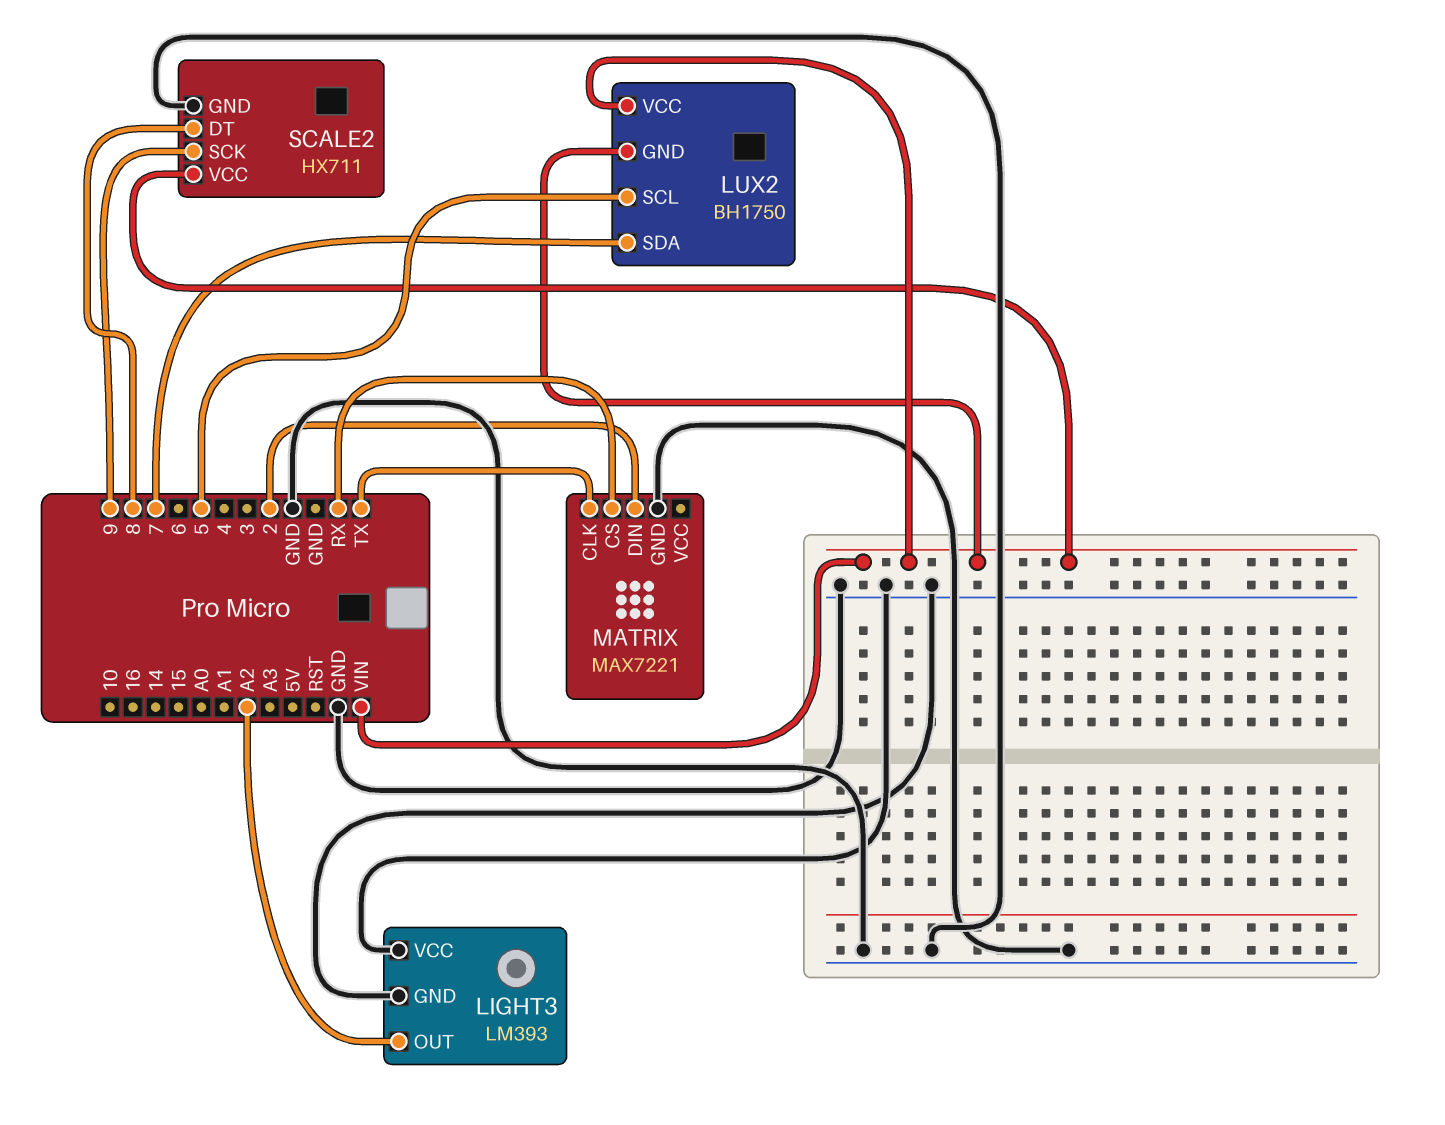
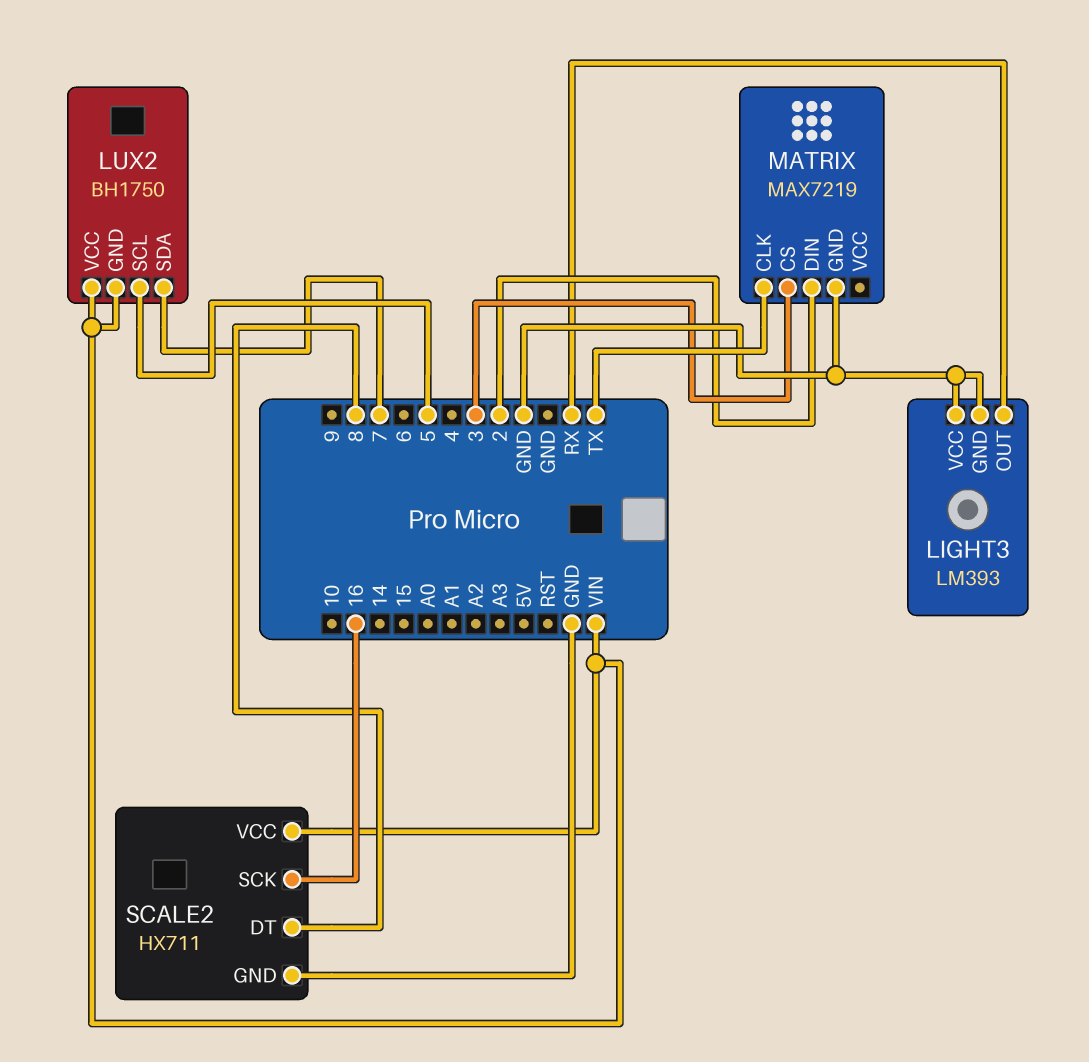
LIGHT3 pin OUT: A2 -> RX
MATRIX: MAX7221 -> MAX7219
MATRIX pin CS: RX -> 3
SCALE2 pin SCK: 9 -> 16

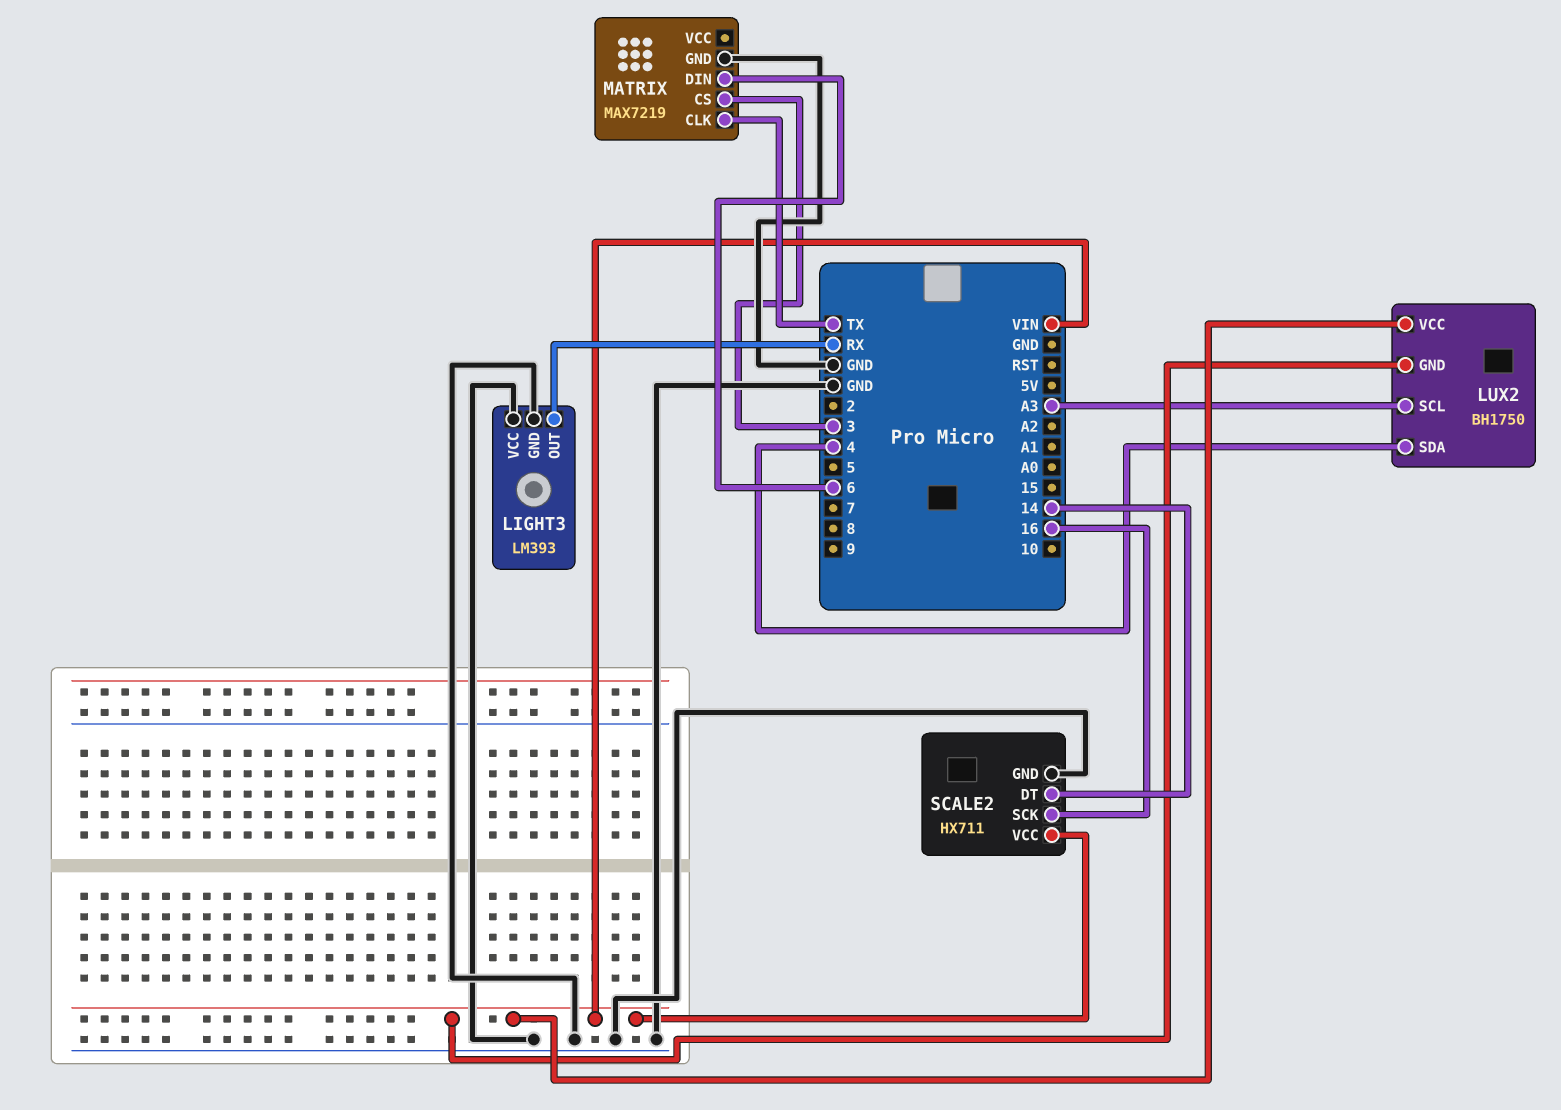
LUX2 pin SCL: 5 -> A3
LUX2 pin SDA: 7 -> 4
MATRIX pin DIN: 2 -> 6
SCALE2 pin DT: 8 -> 14

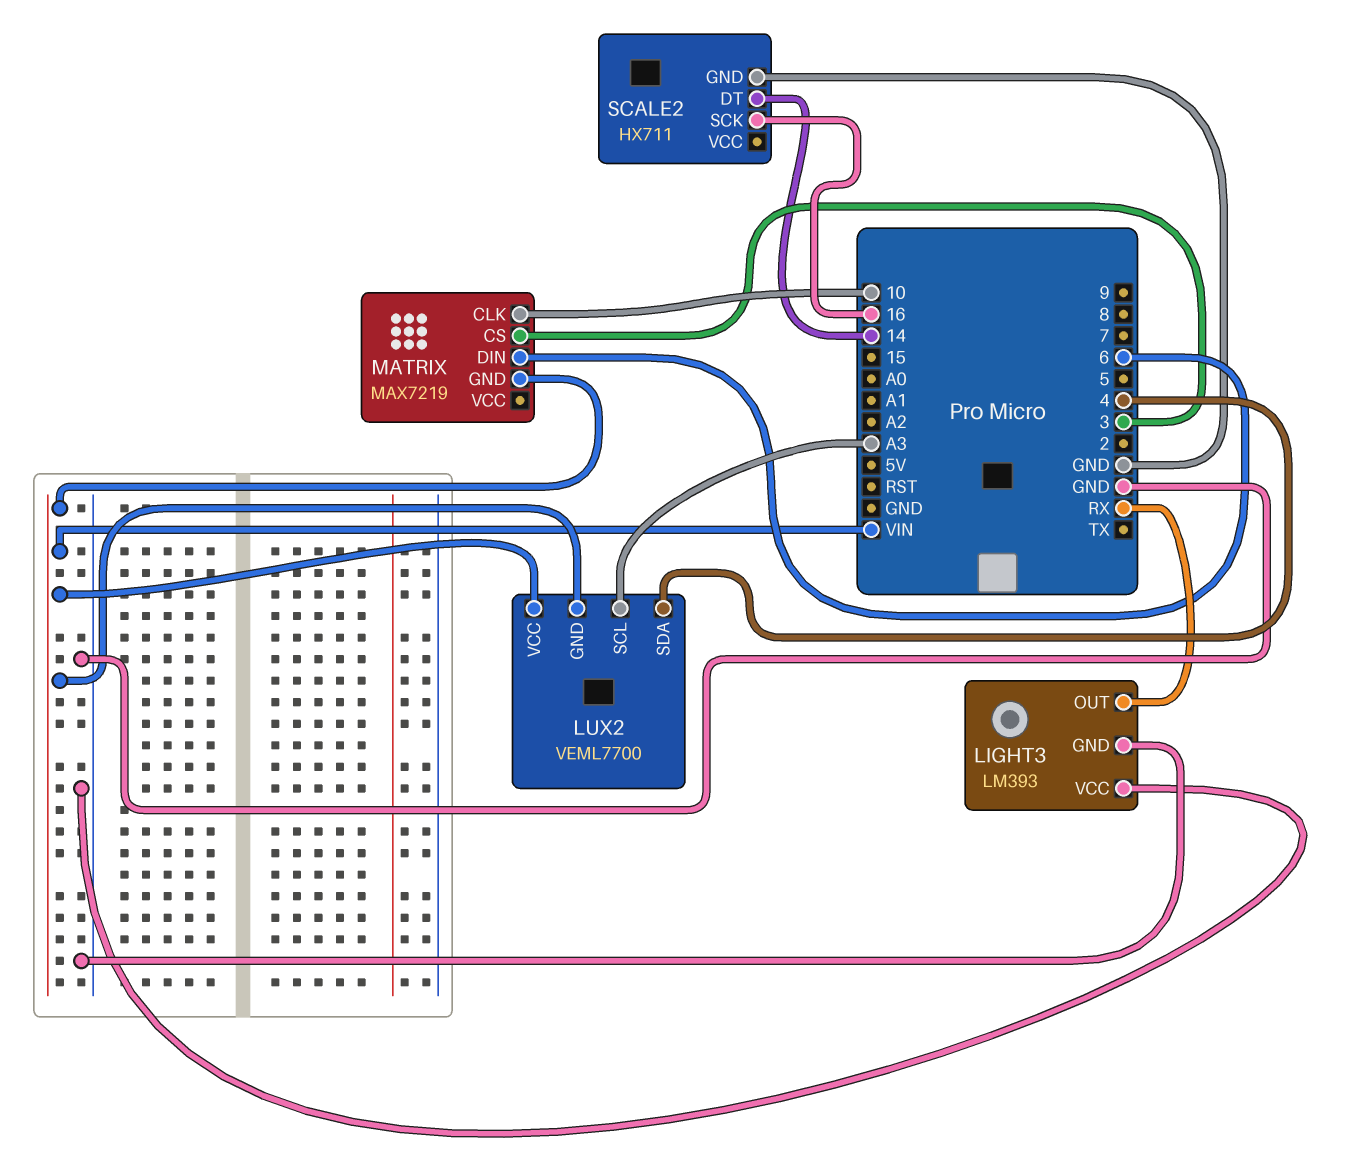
LUX2: BH1750 -> VEML7700
MATRIX pin CLK: TX -> 10
MATRIX pin GND: GND -> VIN
SCALE2 pin VCC: VIN -> none

